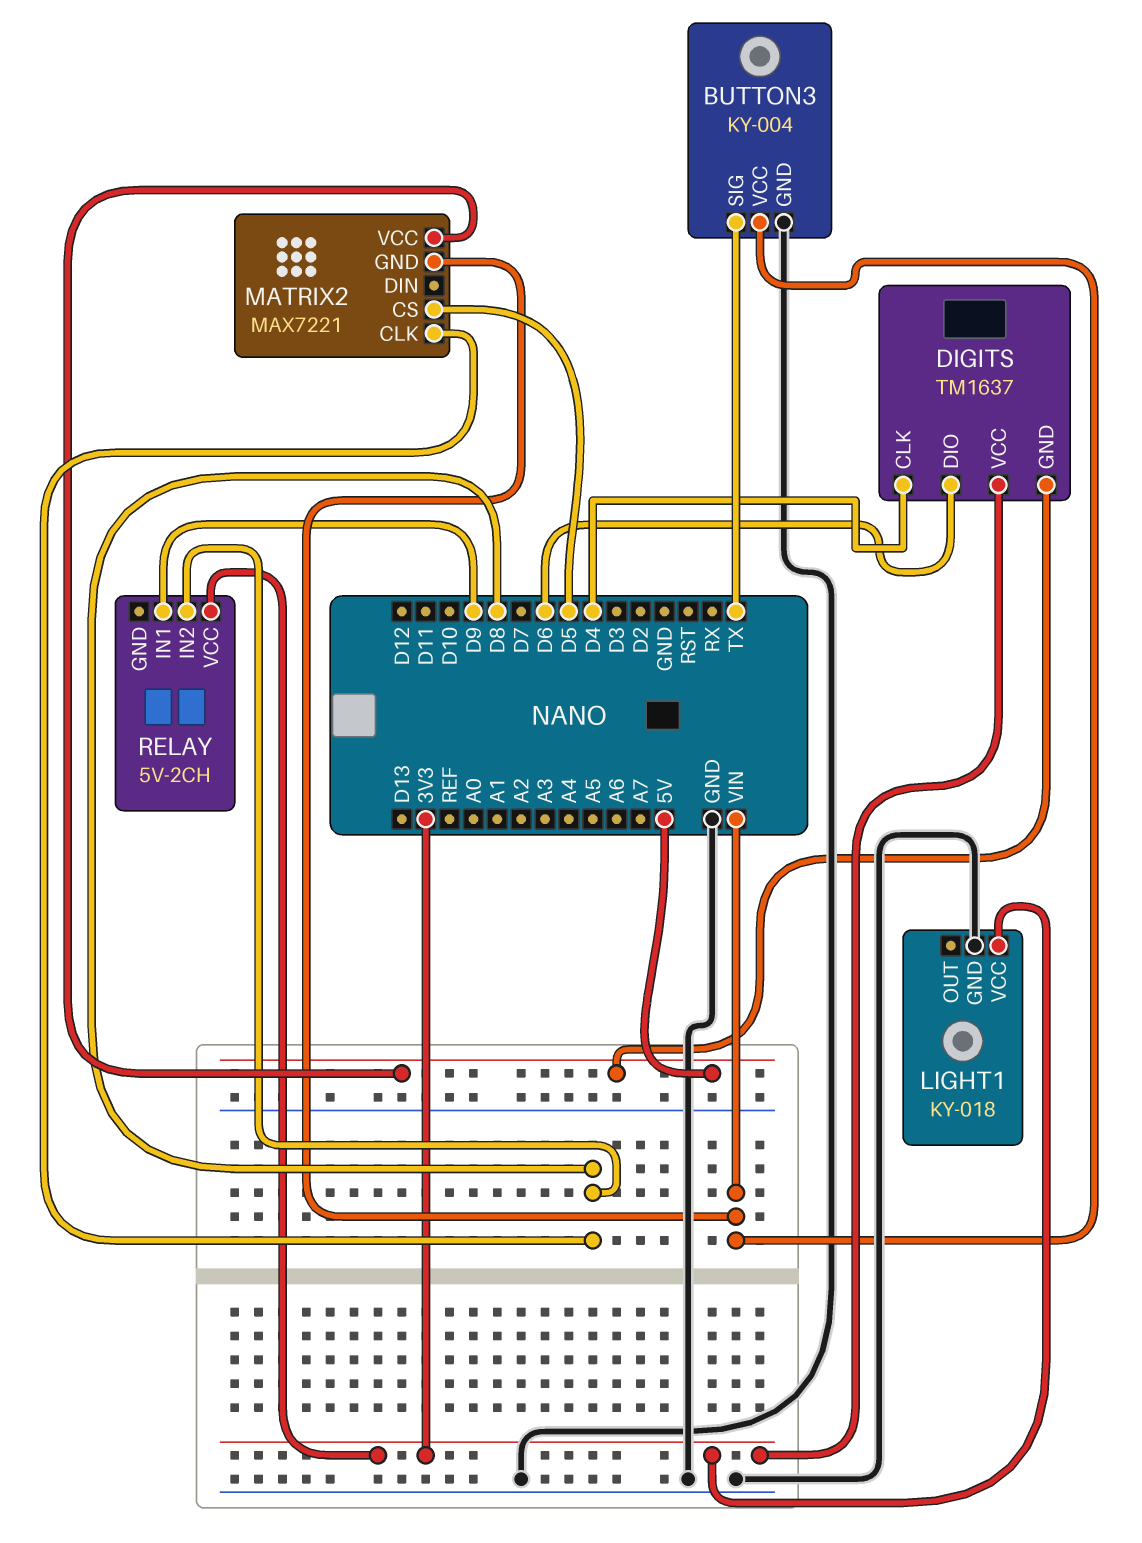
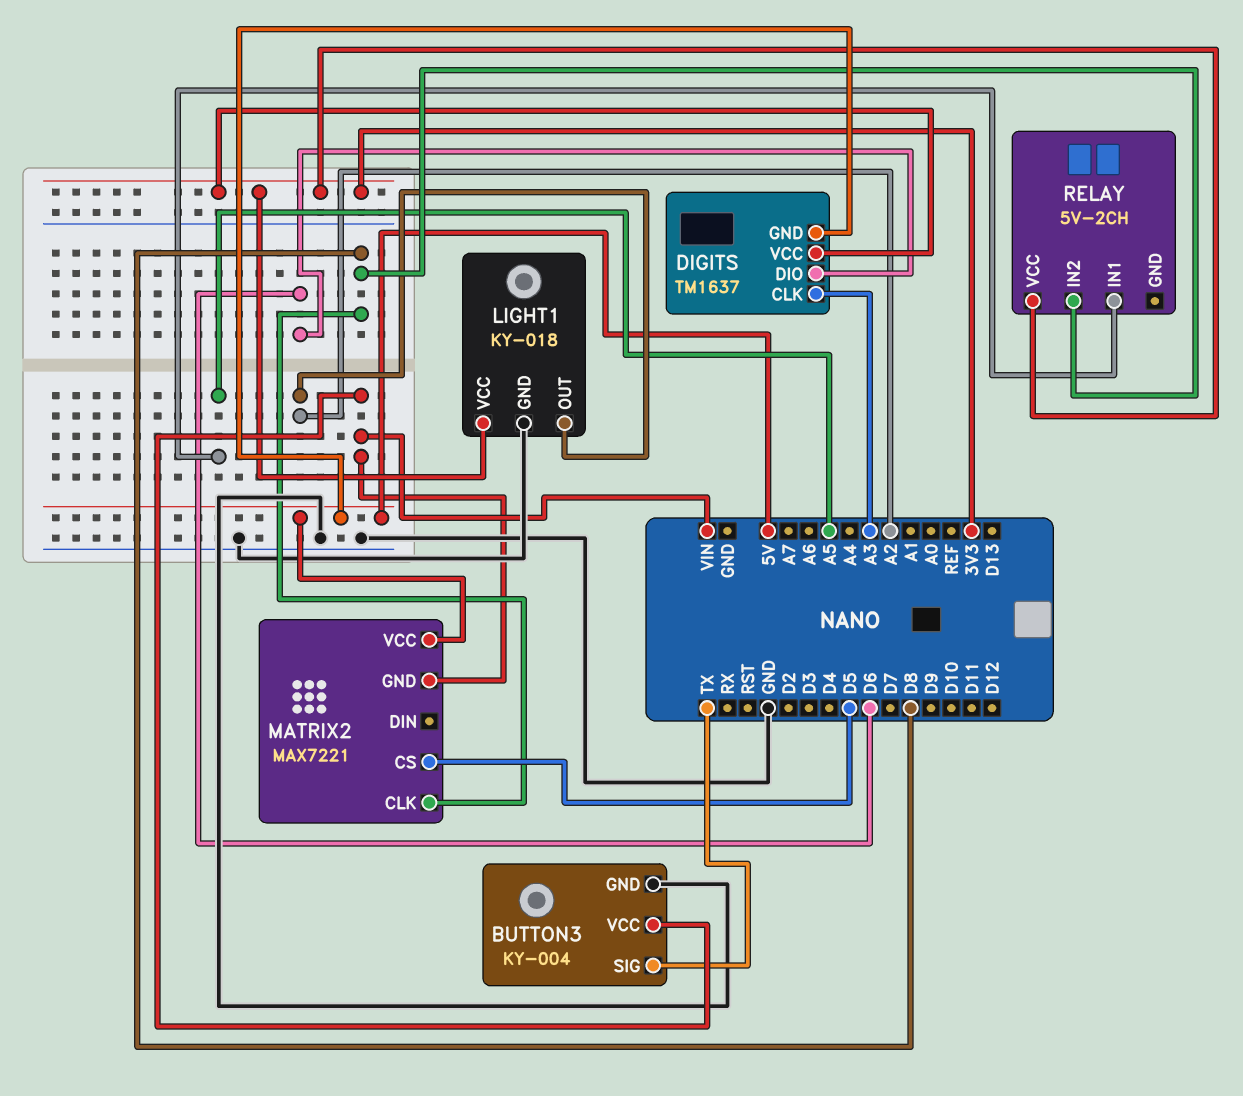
DIGITS pin CLK: D4 -> A3
LIGHT1 pin OUT: none -> A2
RELAY pin IN1: D9 -> A5

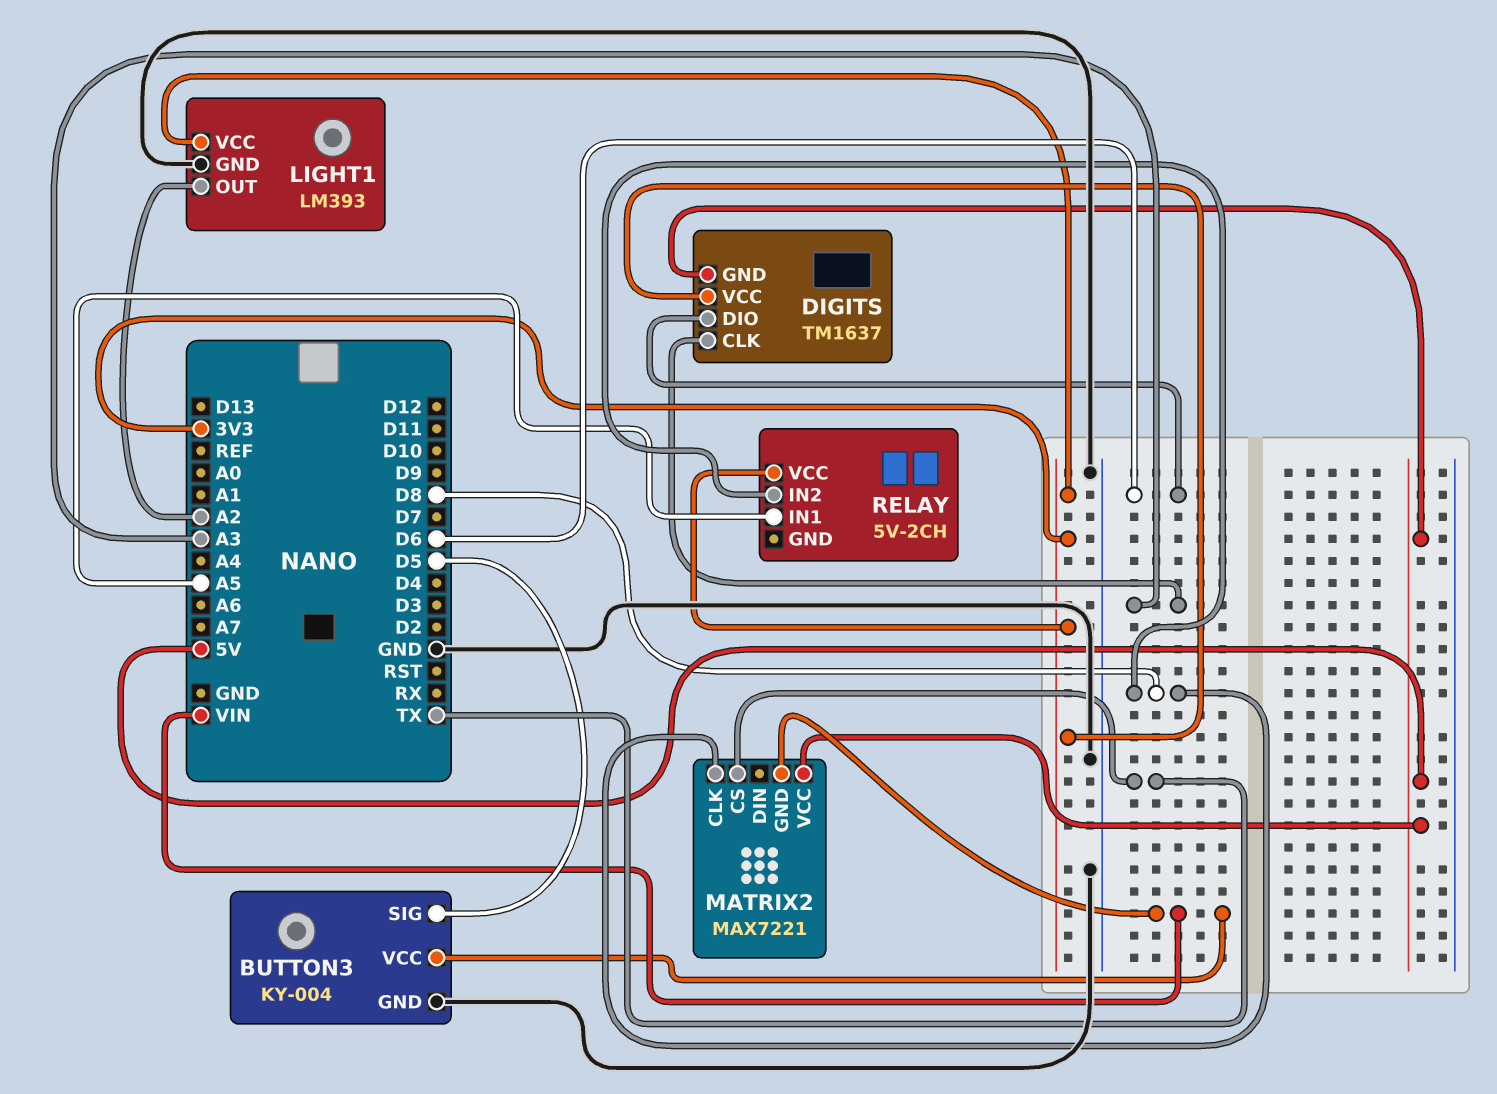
BUTTON3 pin SIG: TX -> D5
LIGHT1: KY-018 -> LM393
MATRIX2 pin CS: D5 -> TX

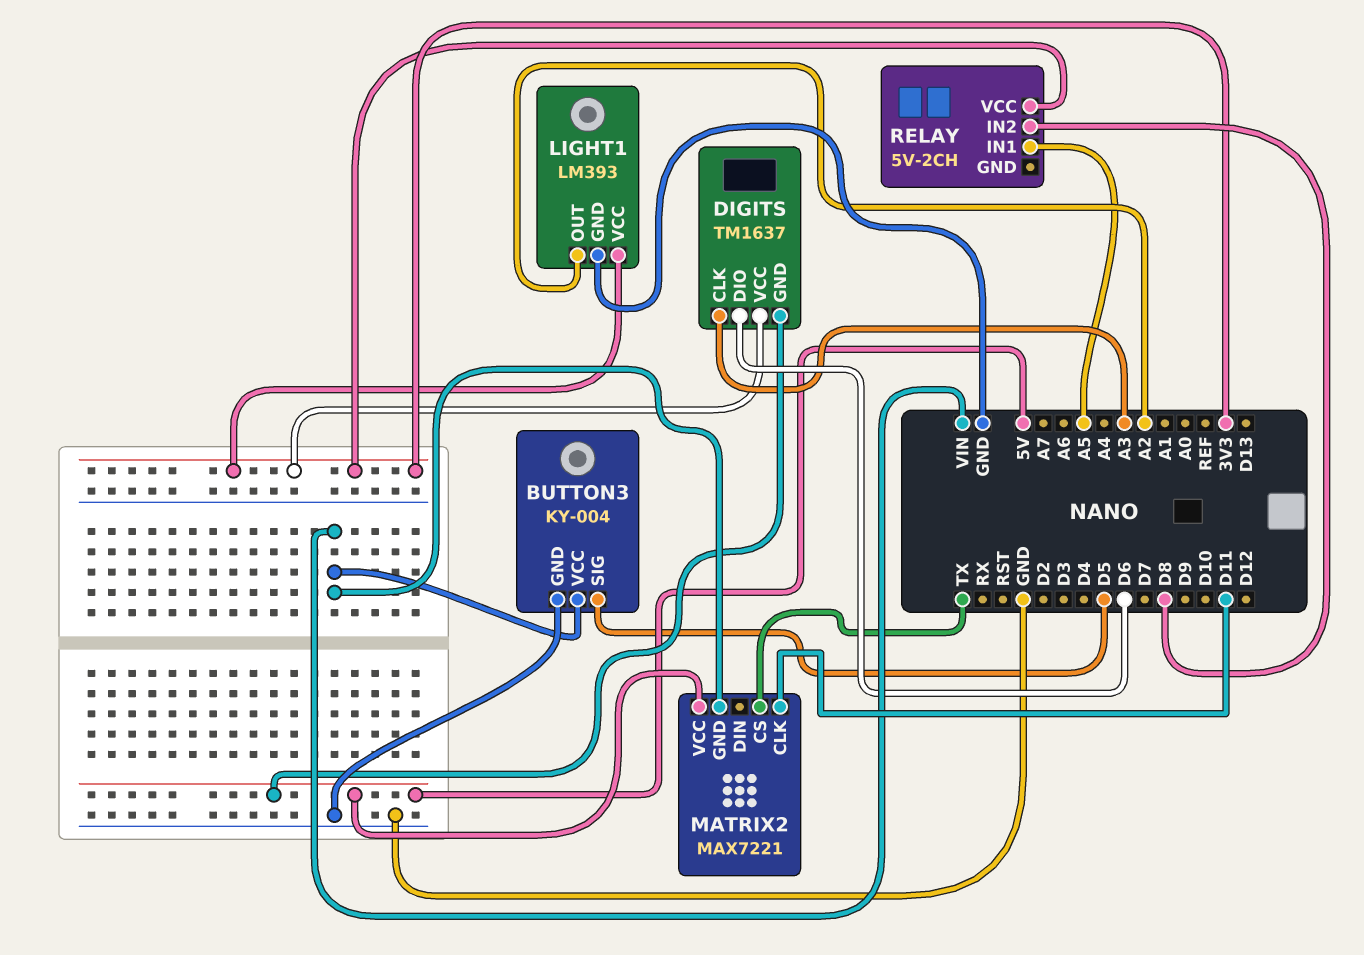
MATRIX2 pin CLK: D8 -> D11

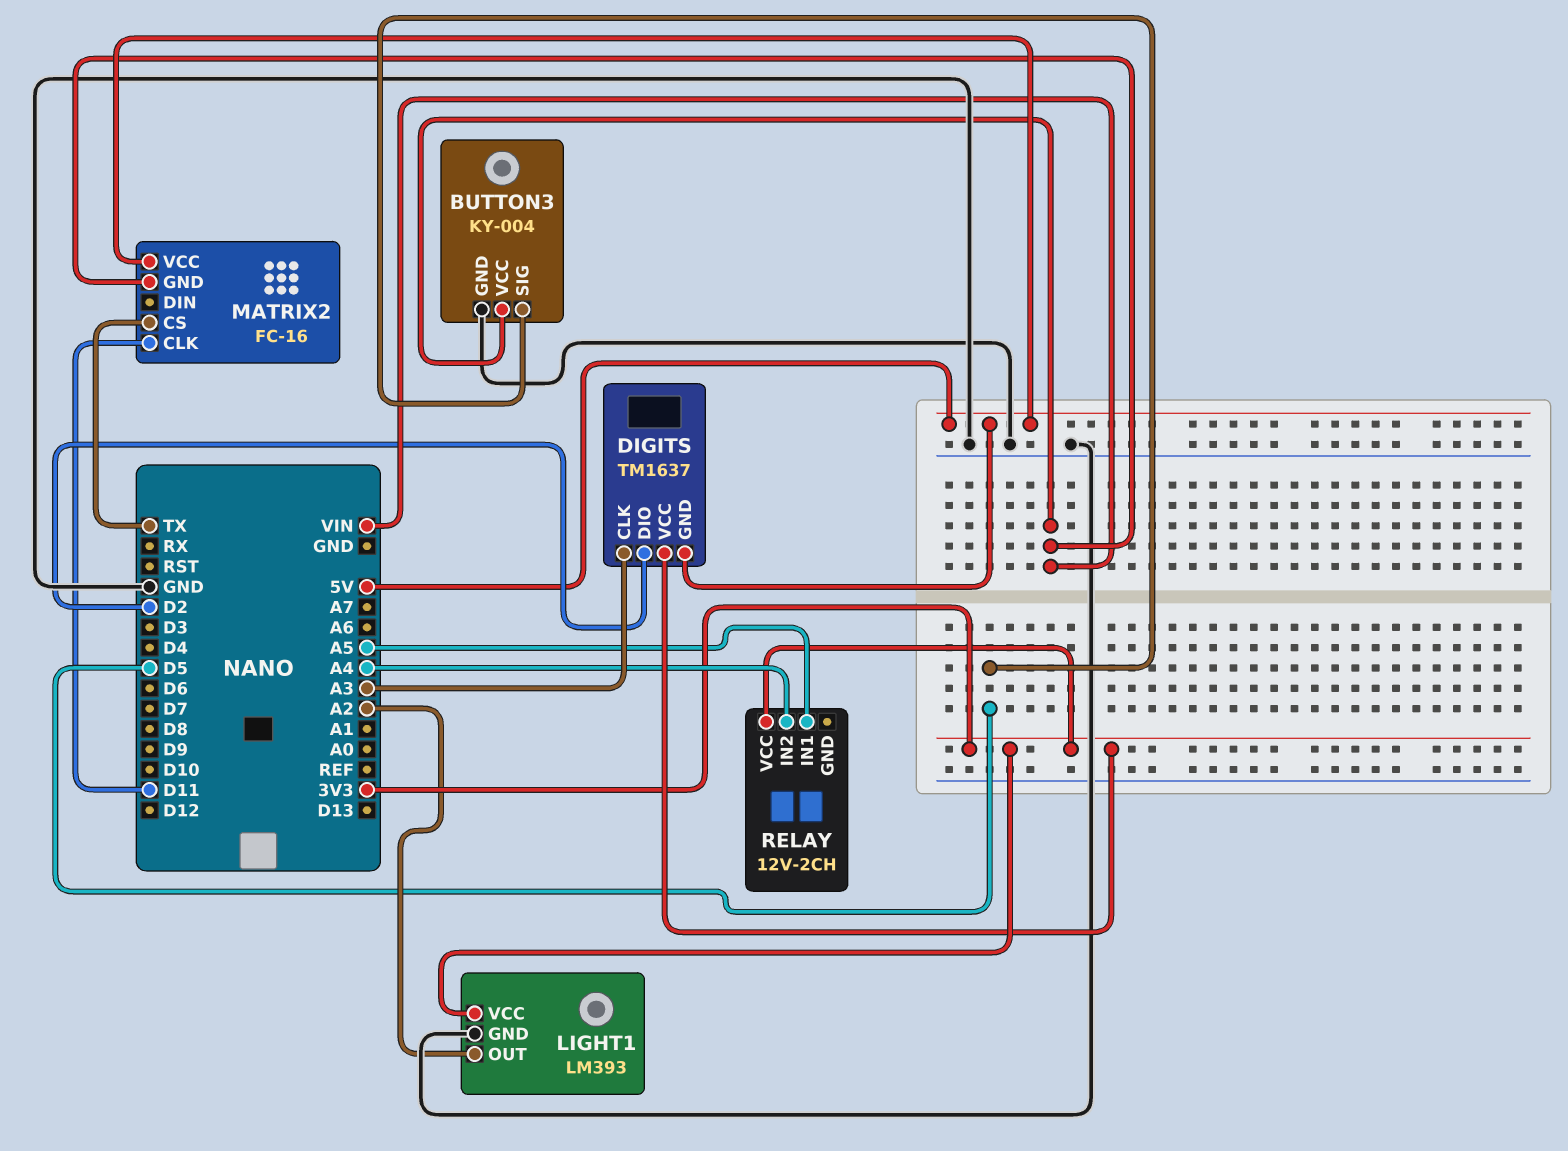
DIGITS pin DIO: D6 -> D2
MATRIX2: MAX7221 -> FC-16
RELAY: 5V-2CH -> 12V-2CH
RELAY pin IN2: D8 -> A4

